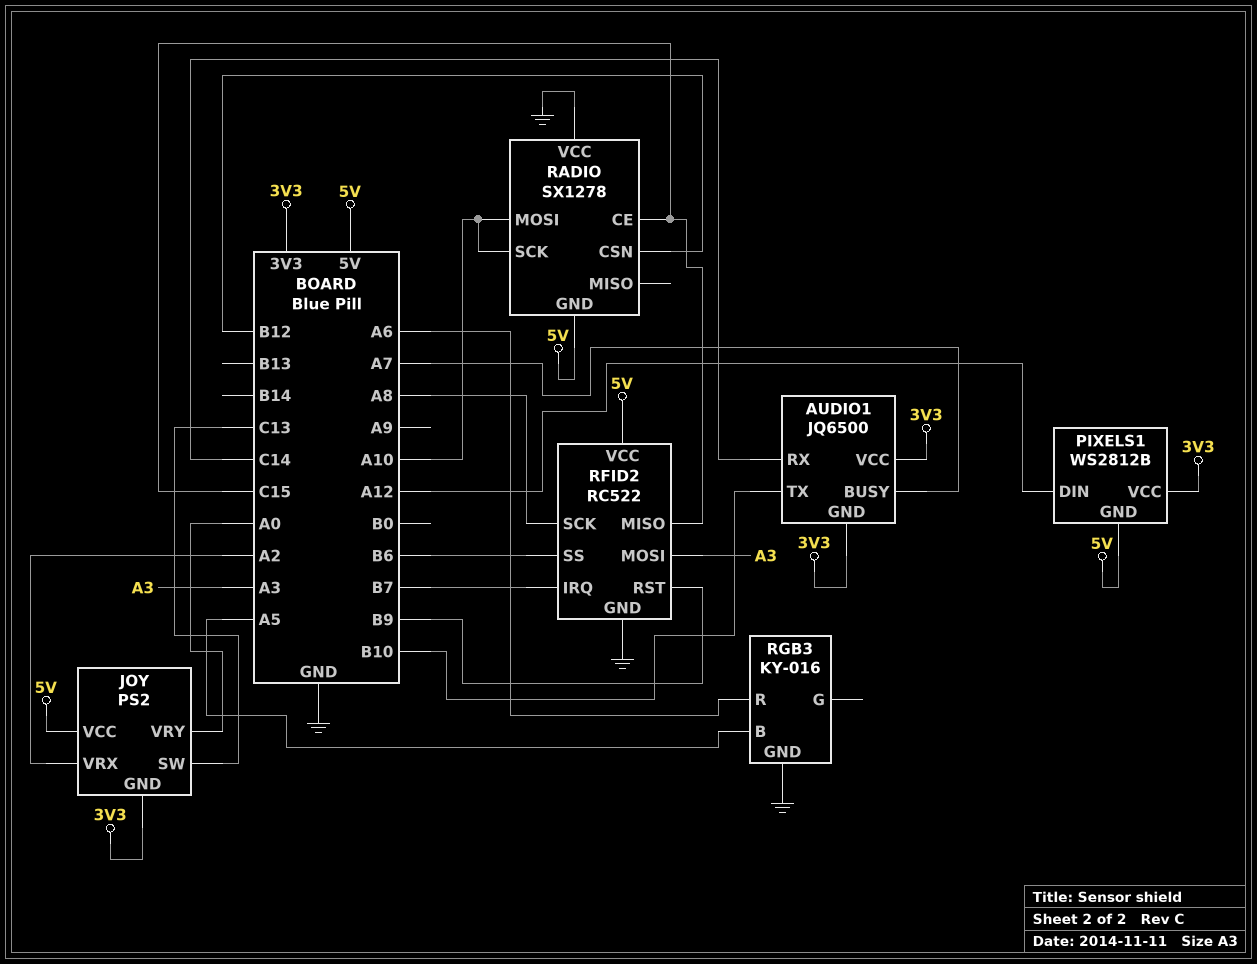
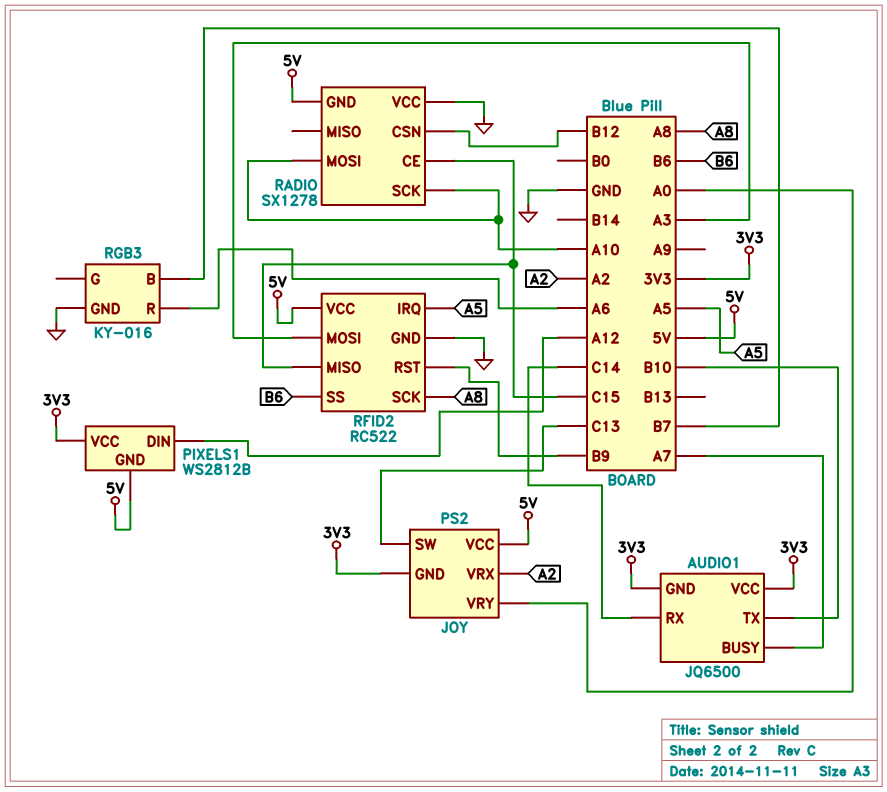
RFID2 pin IRQ: B7 -> A5
RGB3 pin B: A5 -> B7

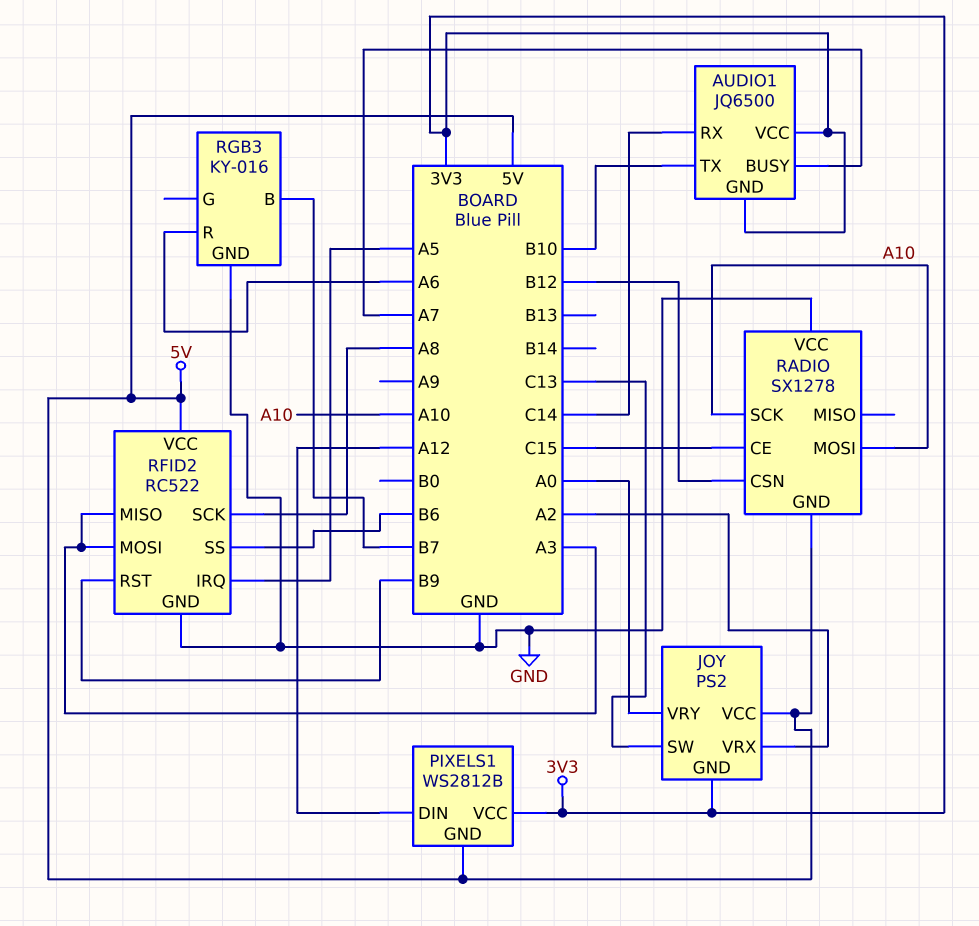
RFID2 pin MISO: C15 -> A3

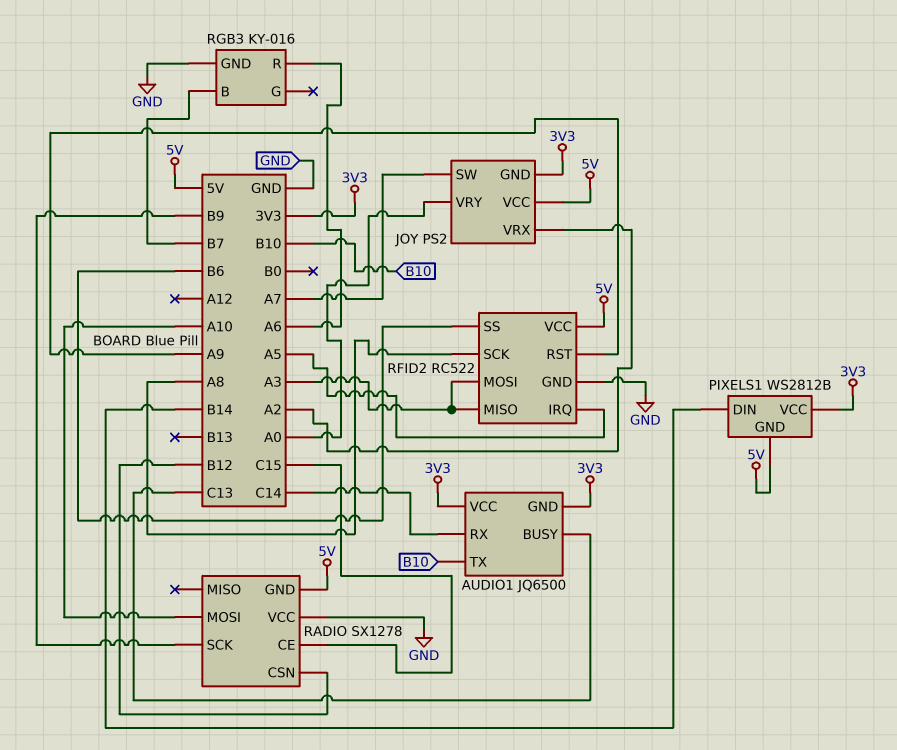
AUDIO1 pin BUSY: A7 -> C13
JOY pin SW: C13 -> A7
PIXELS1 pin DIN: A12 -> B14
RADIO pin SCK: A10 -> B9
RFID2 pin RST: B9 -> A9

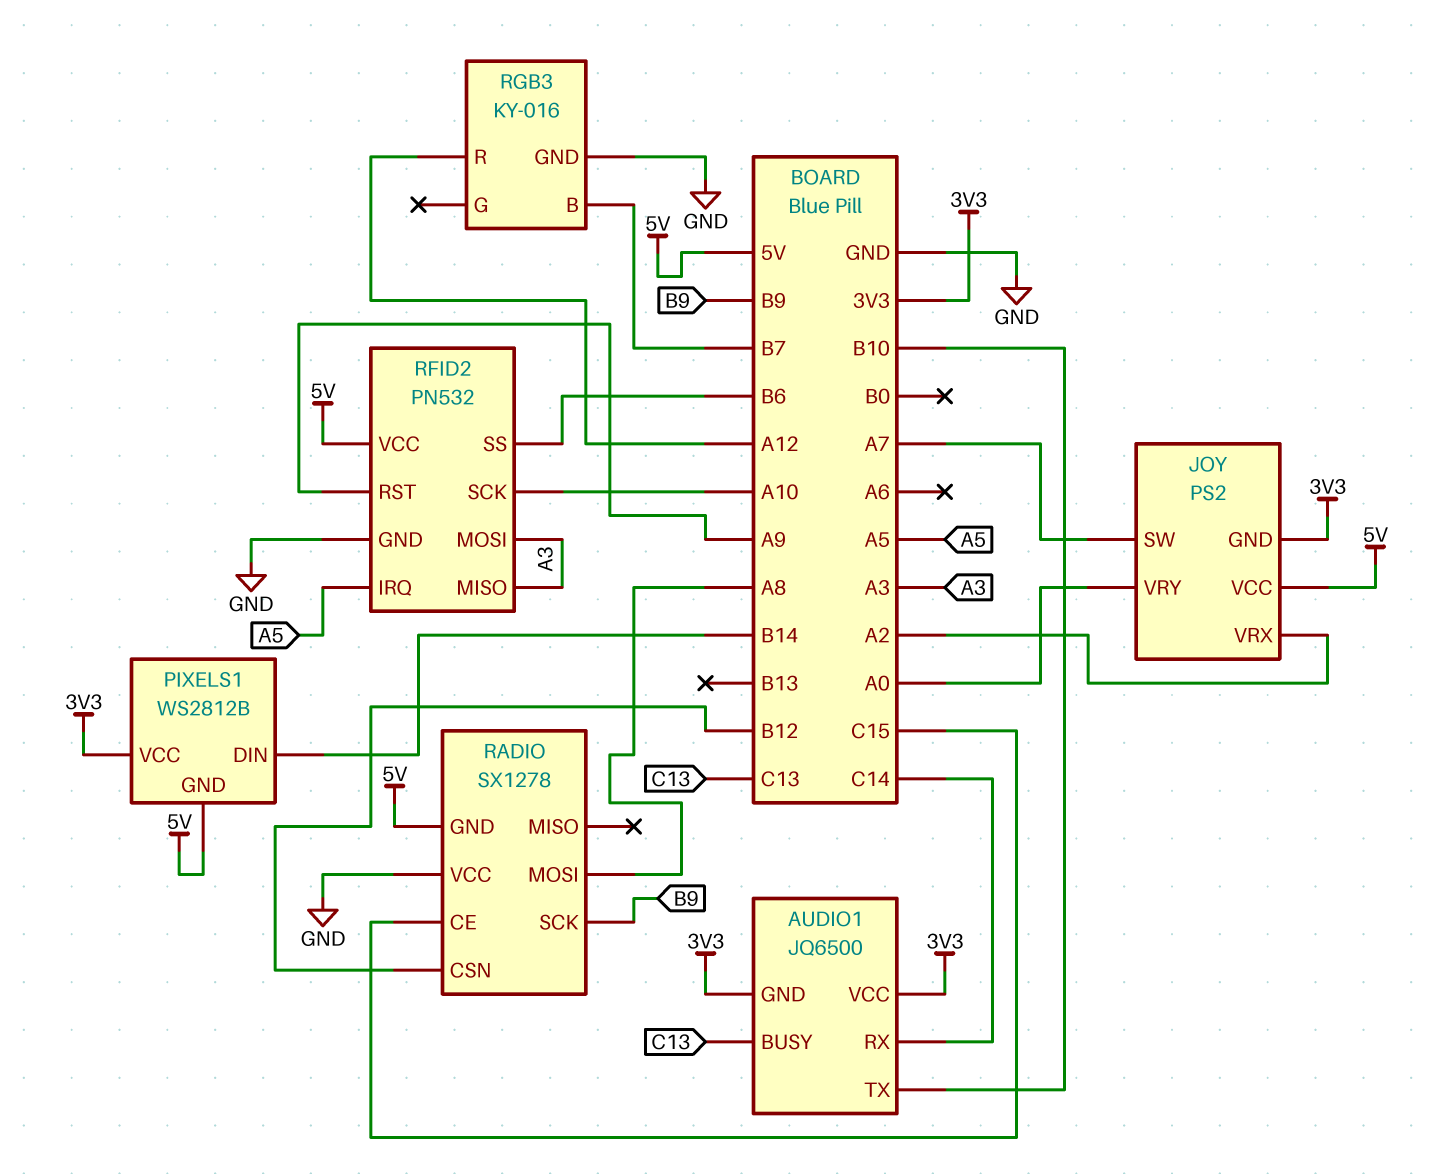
RADIO pin MOSI: A10 -> A8
RFID2: RC522 -> PN532
RFID2 pin SCK: A8 -> A10
RGB3 pin R: A6 -> A12

